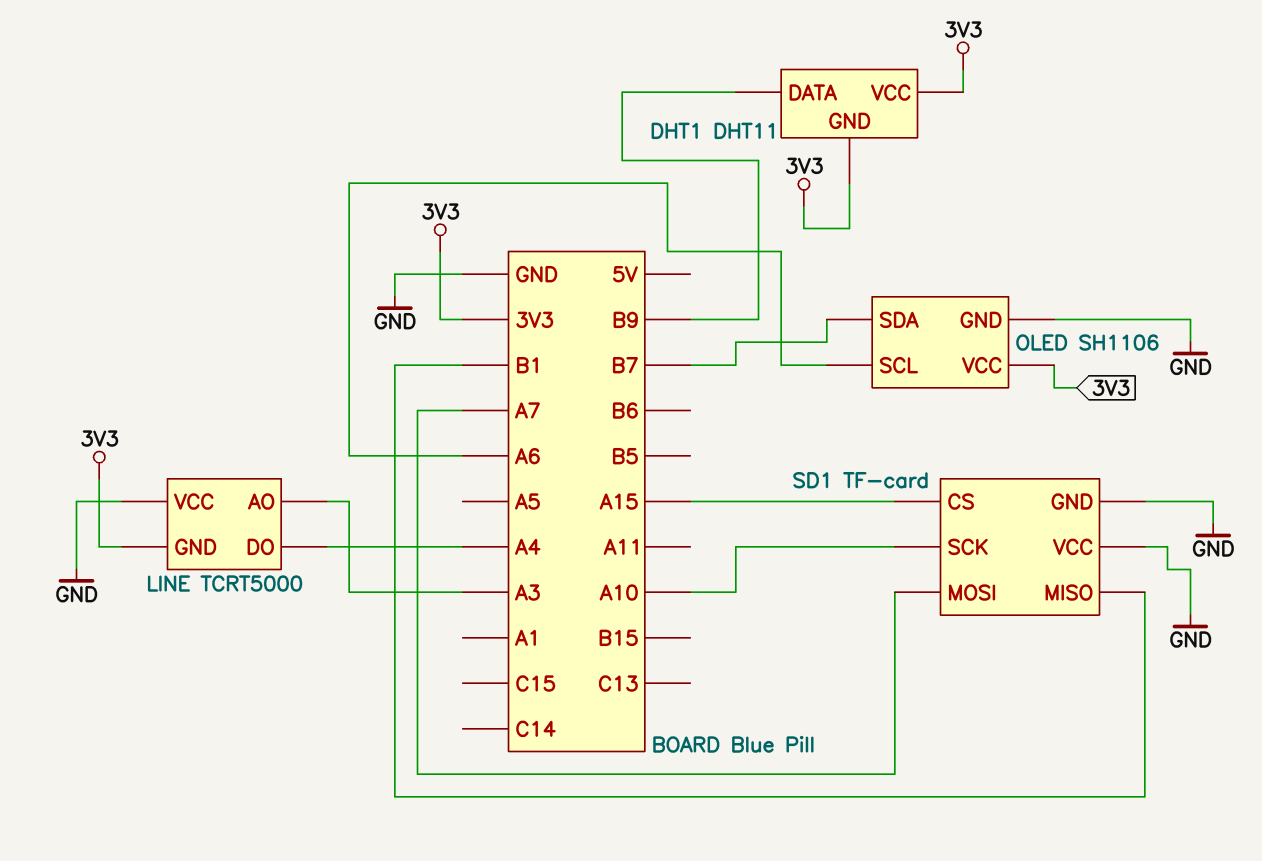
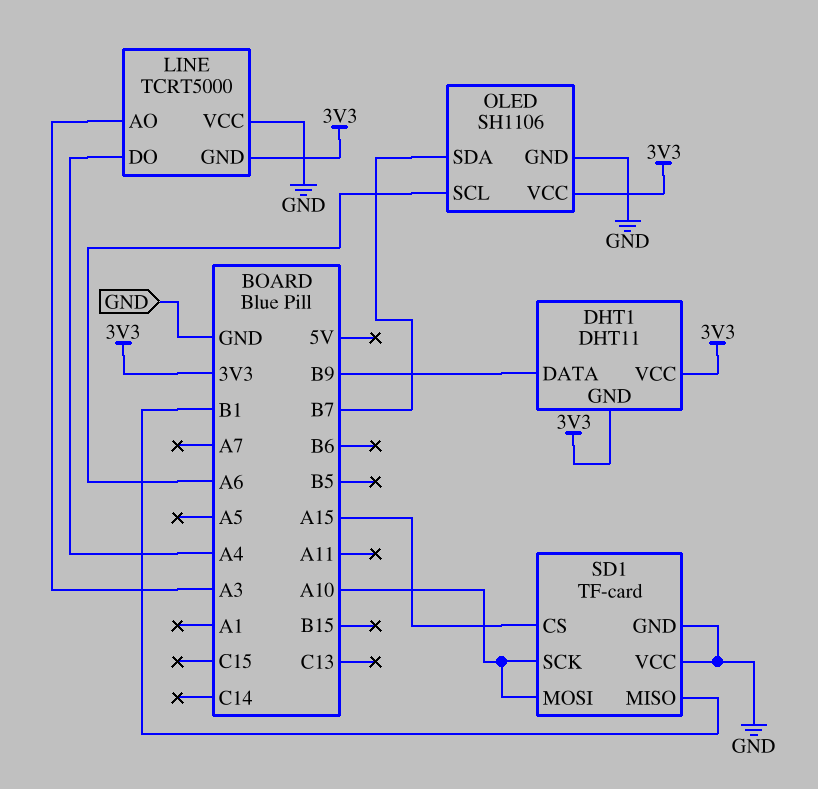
SD1 pin MOSI: A7 -> A10

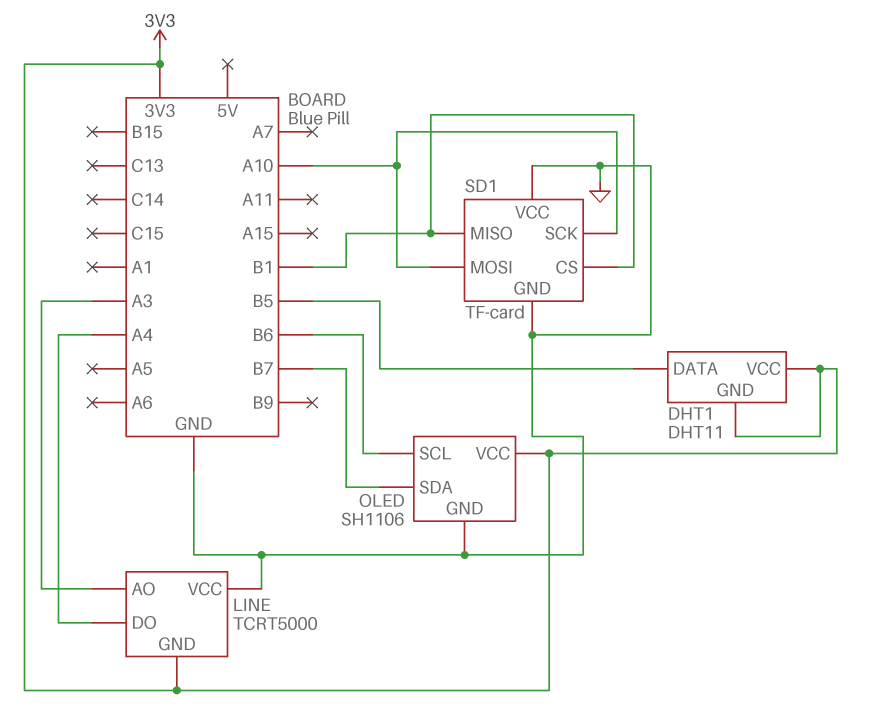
DHT1 pin DATA: B9 -> B5
OLED pin SCL: A6 -> B6
SD1 pin CS: A15 -> B1

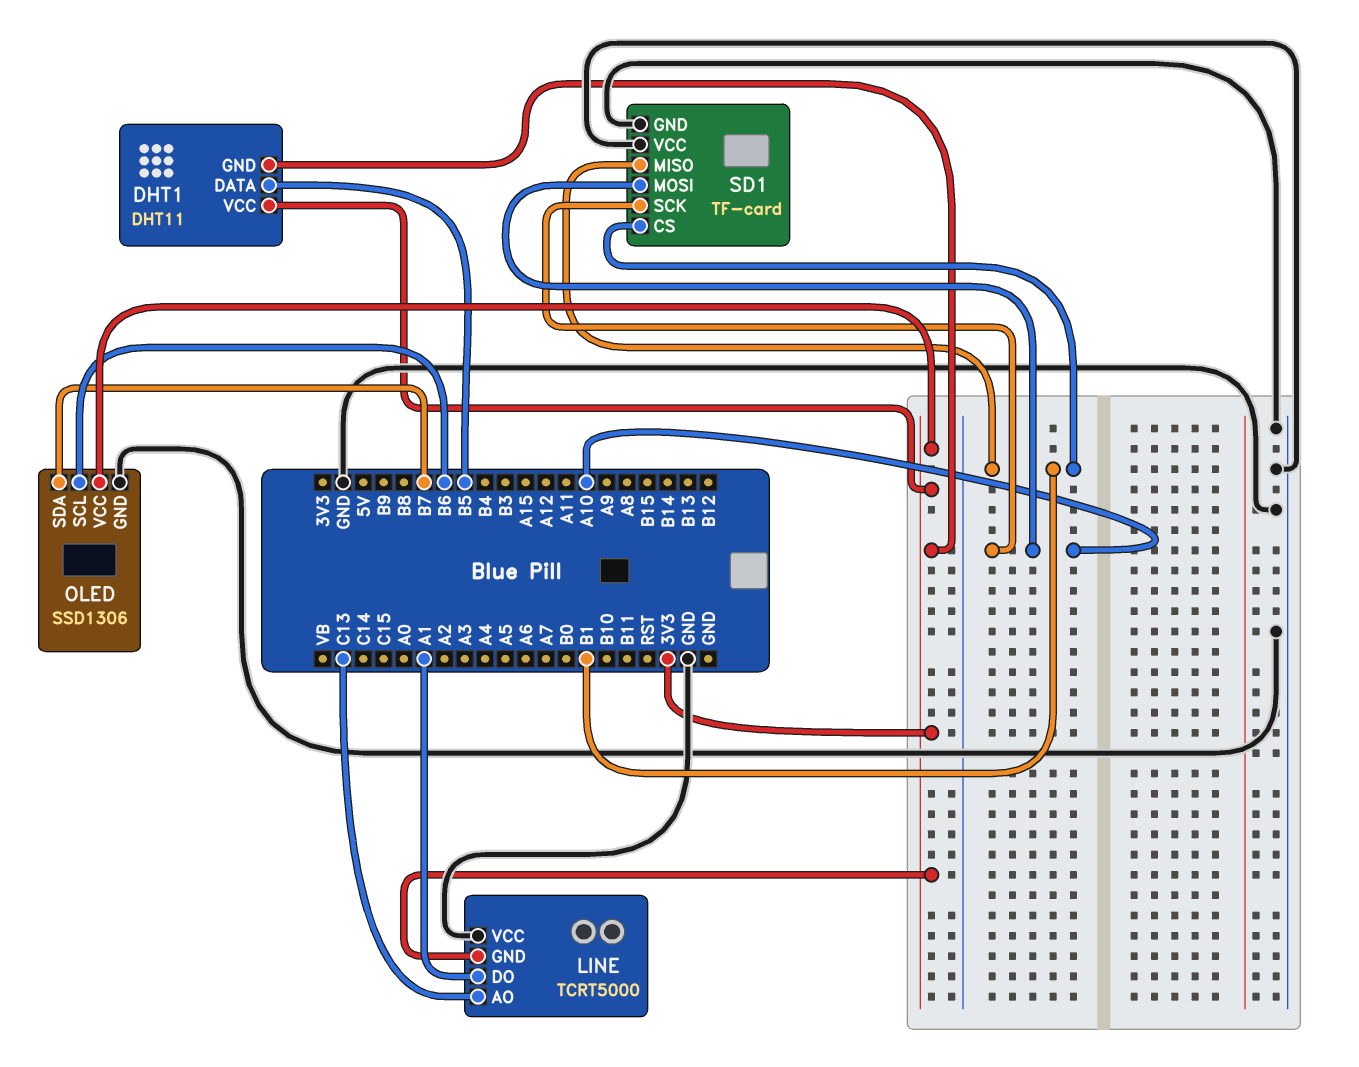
LINE pin AO: A3 -> C13
LINE pin DO: A4 -> A1
OLED: SH1106 -> SSD1306

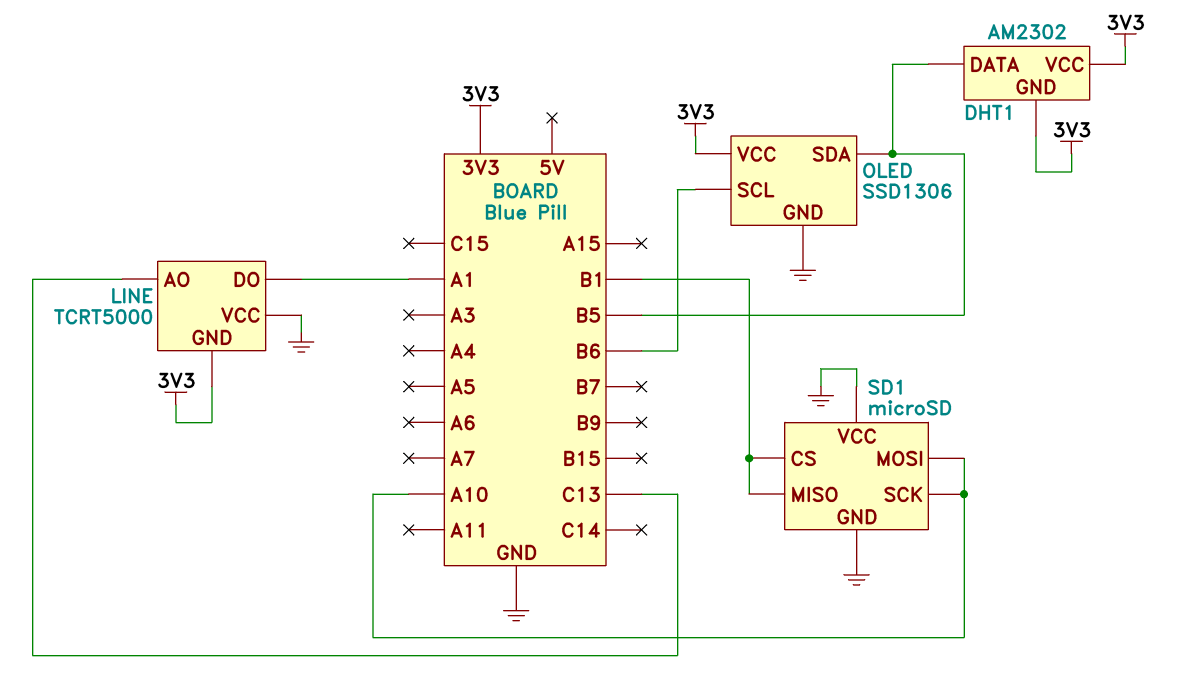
DHT1: DHT11 -> AM2302
OLED pin SDA: B7 -> B5
SD1: TF-card -> microSD

